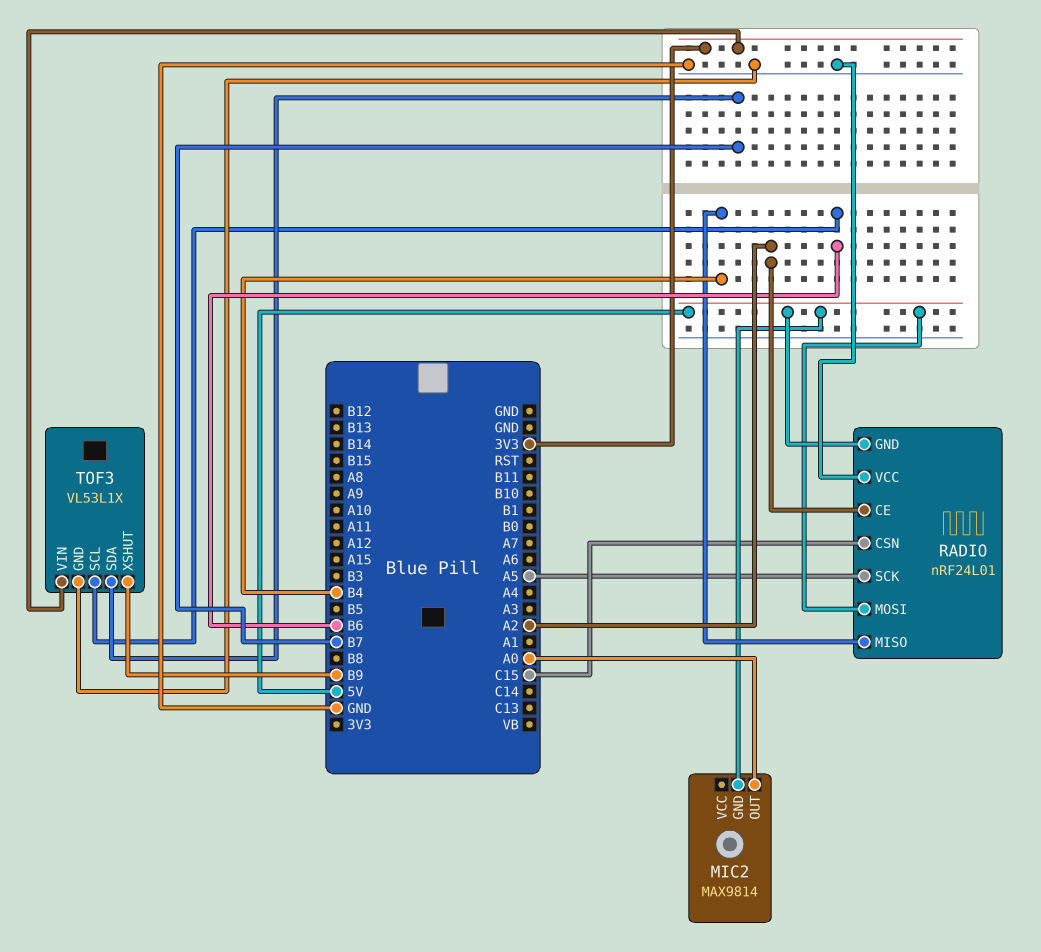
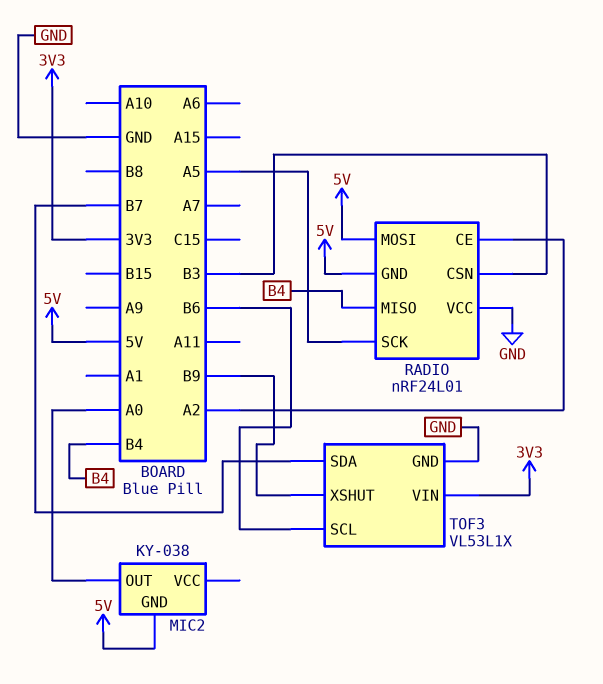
MIC2: MAX9814 -> KY-038
RADIO pin CSN: C15 -> B3

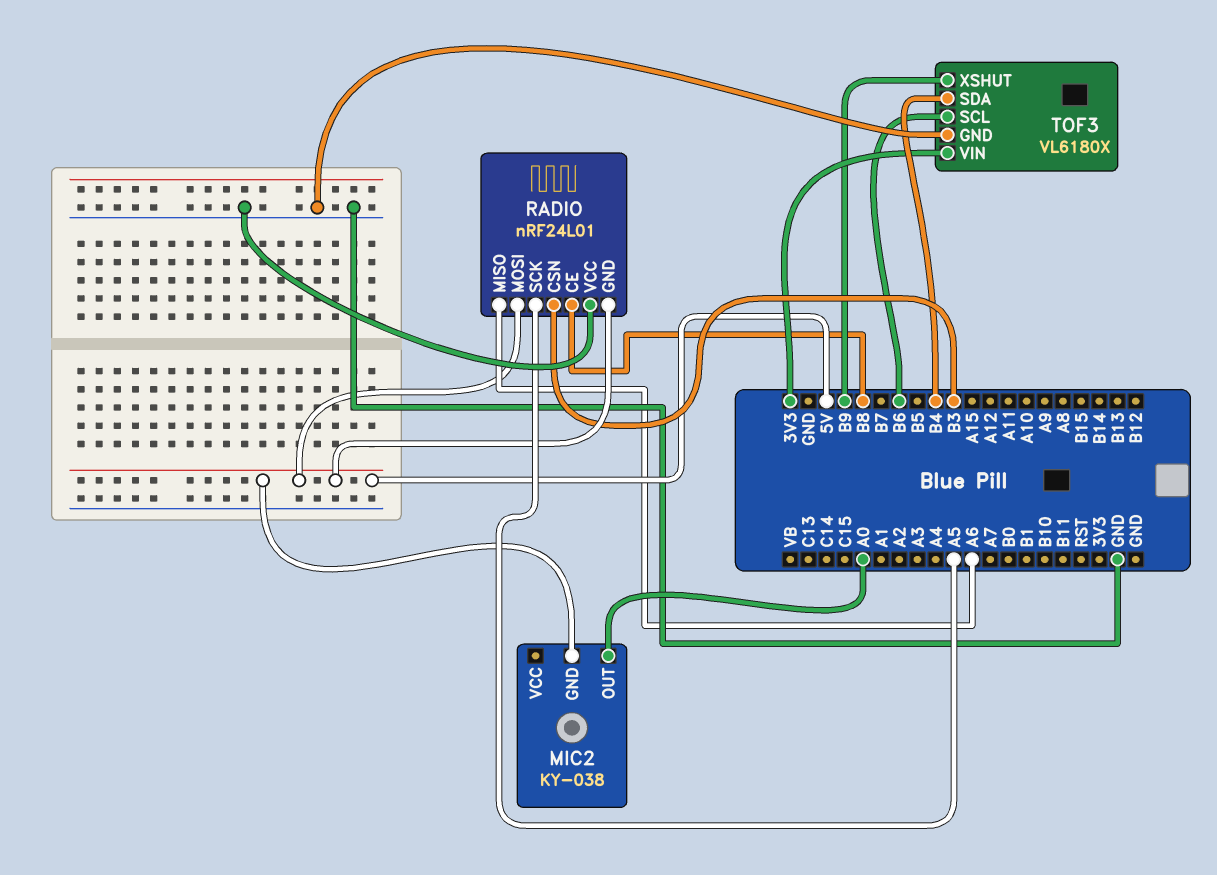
RADIO pin CE: A2 -> B8
RADIO pin MISO: B4 -> A6
TOF3: VL53L1X -> VL6180X
TOF3 pin SDA: B7 -> B4

